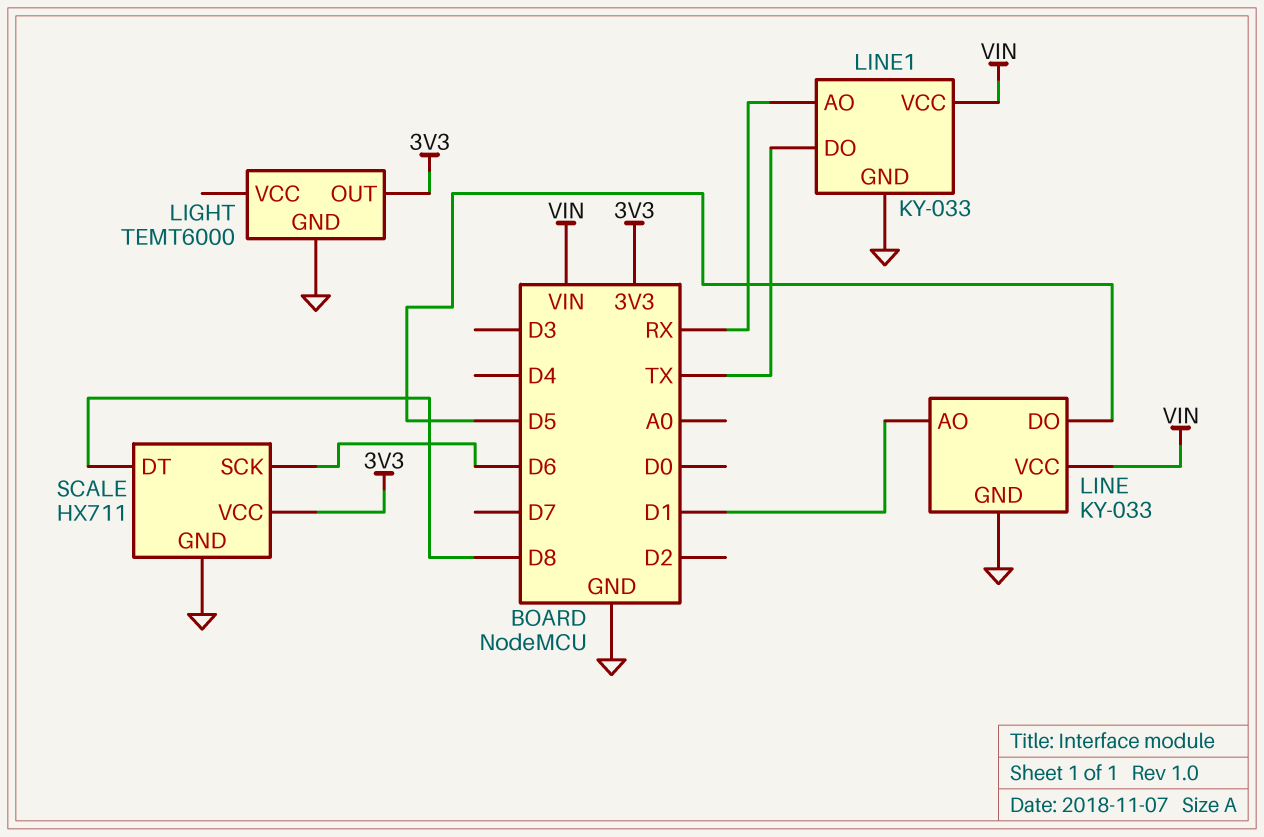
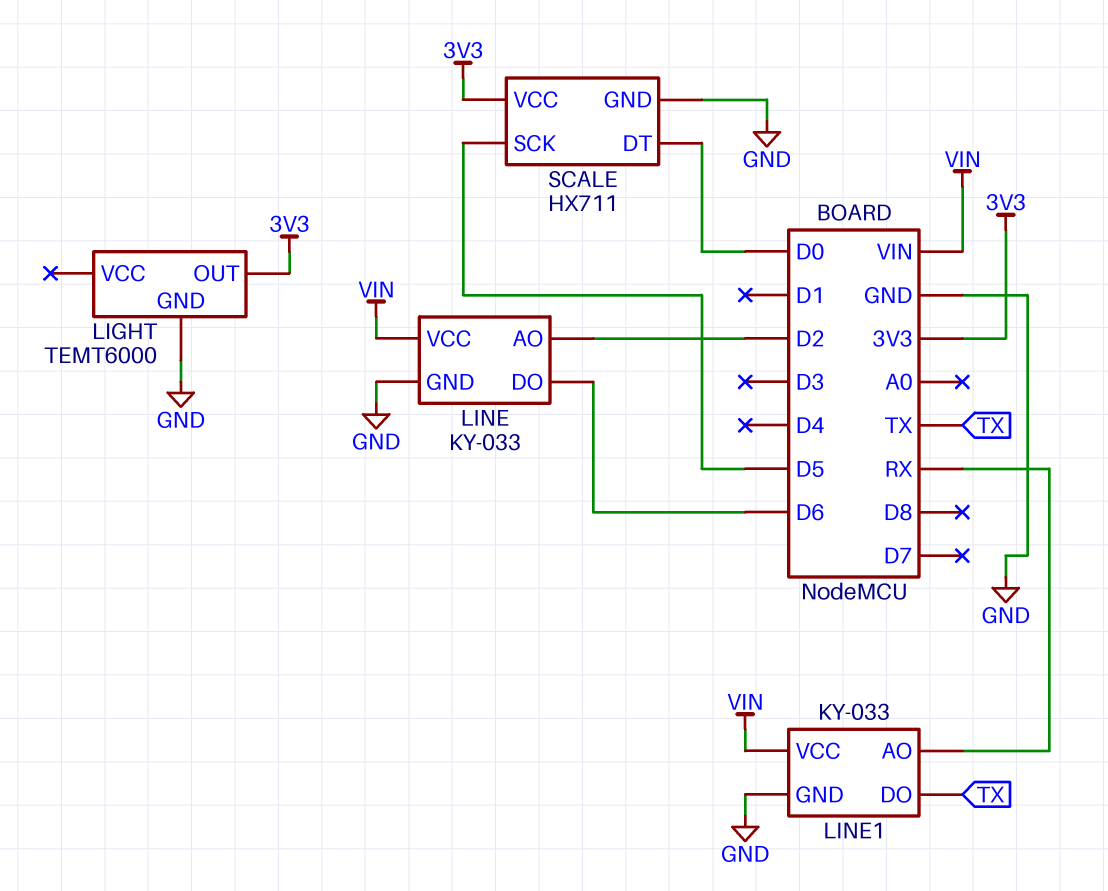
LINE pin AO: D1 -> D2
LINE pin DO: D5 -> D6
SCALE pin DT: D8 -> D0
SCALE pin SCK: D6 -> D5

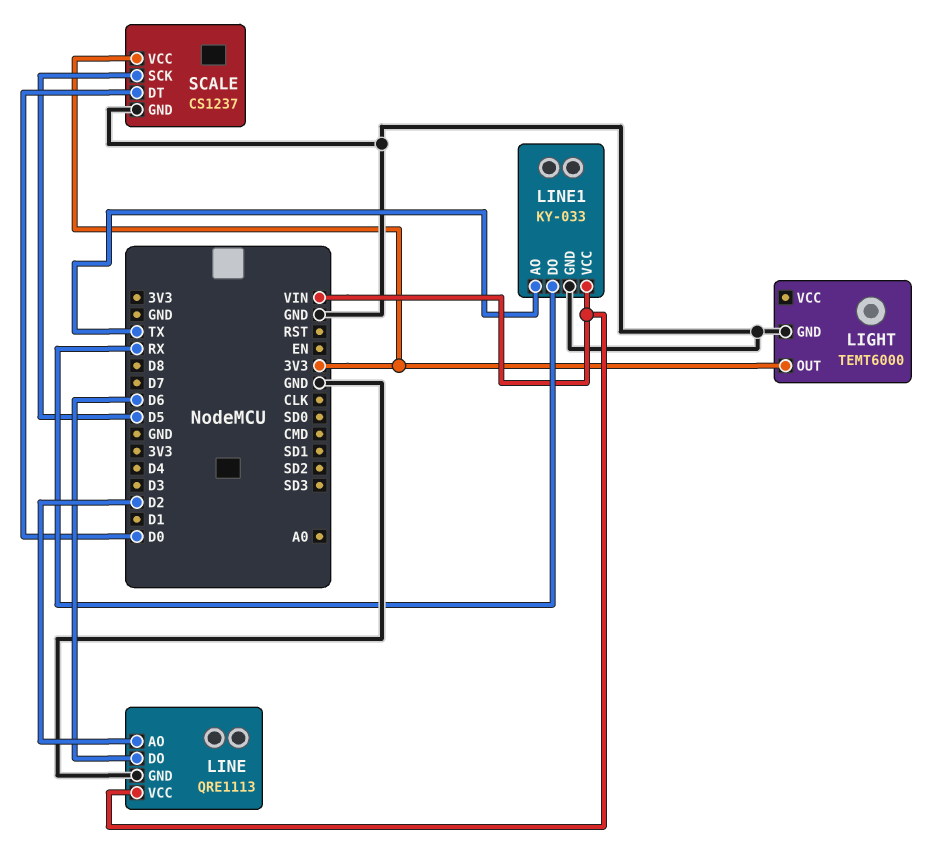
LINE: KY-033 -> QRE1113
LINE1 pin AO: RX -> TX
LINE1 pin DO: TX -> RX
SCALE: HX711 -> CS1237

